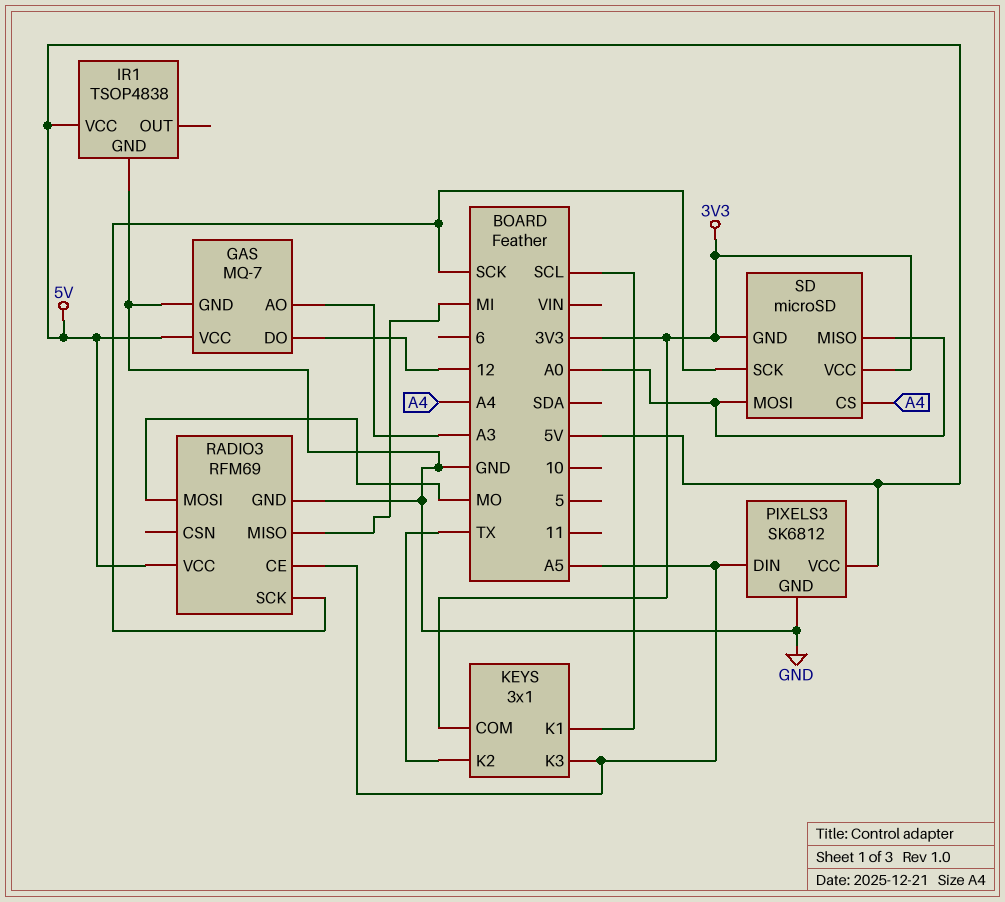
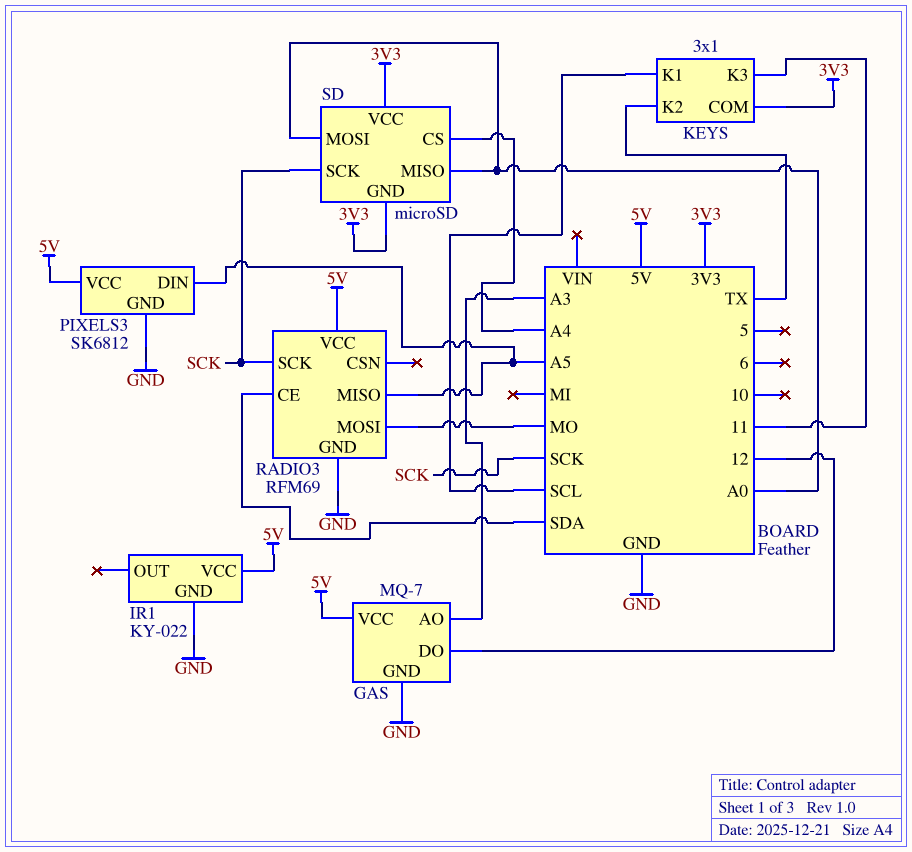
IR1: TSOP4838 -> KY-022
KEYS pin K3: A5 -> 11
RADIO3 pin CE: A5 -> SDA
RADIO3 pin MISO: MI -> A5

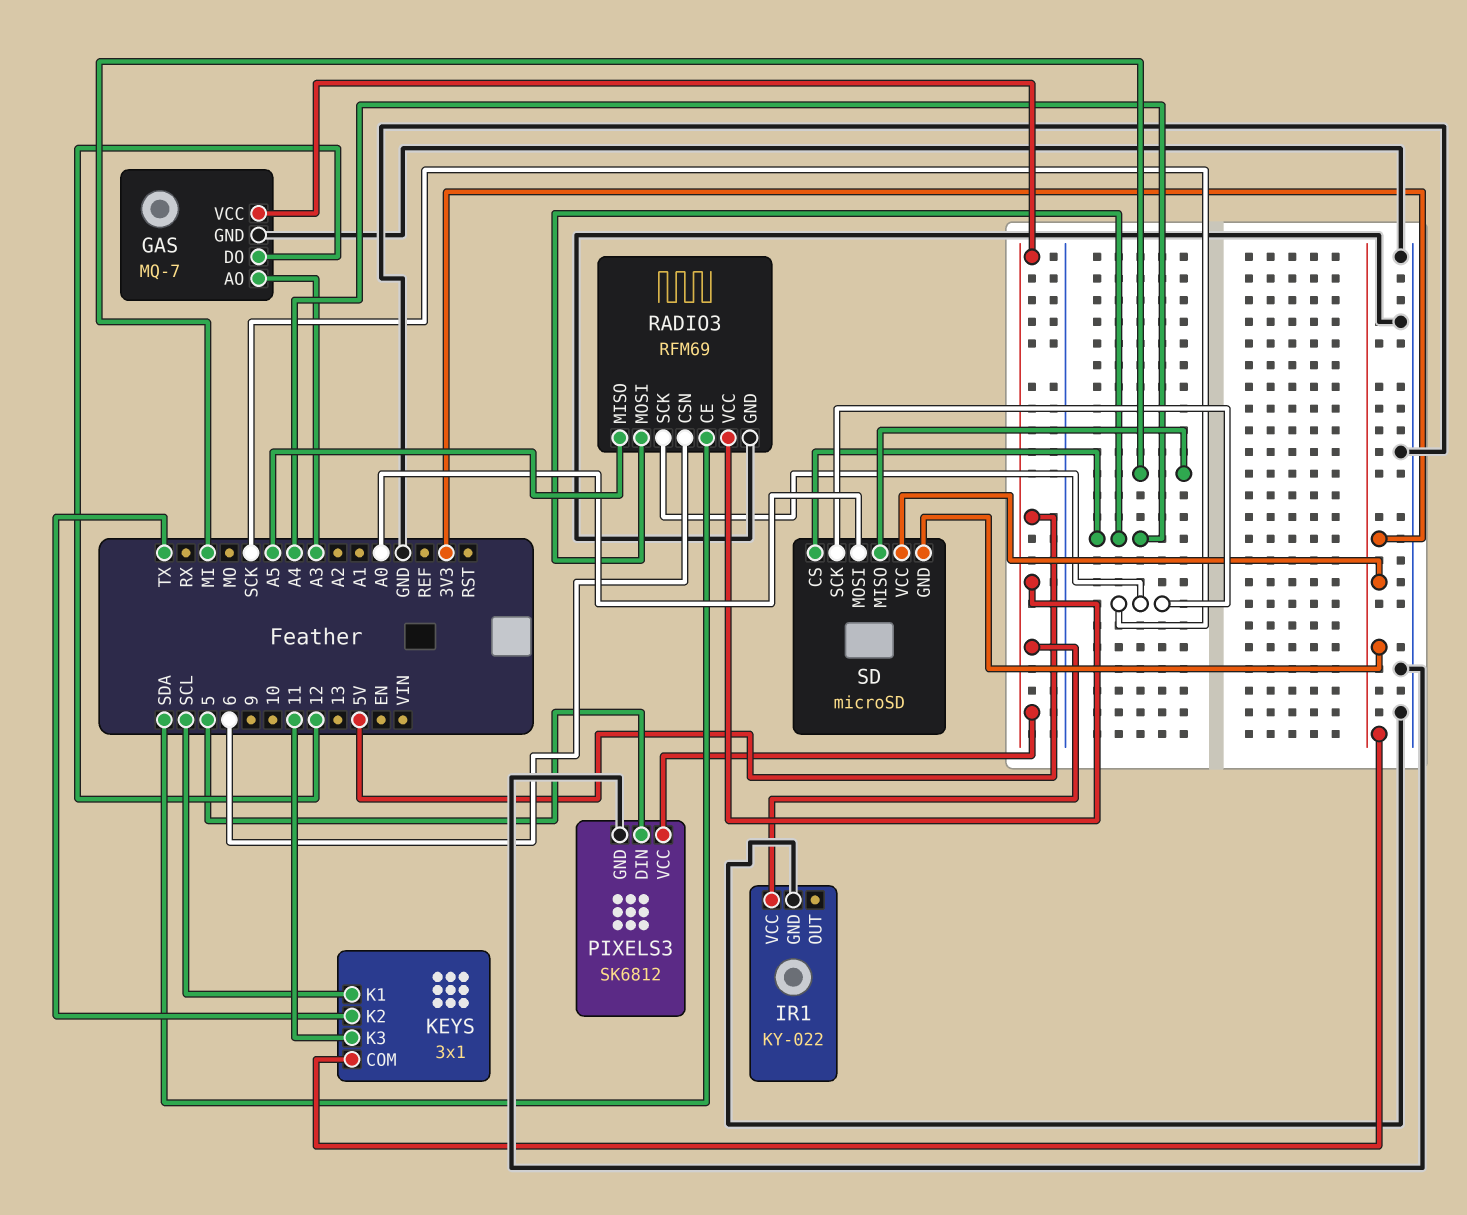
PIXELS3 pin DIN: A5 -> 5
RADIO3 pin CSN: none -> 6
RADIO3 pin MOSI: MO -> A4
SD pin MISO: A0 -> MI

